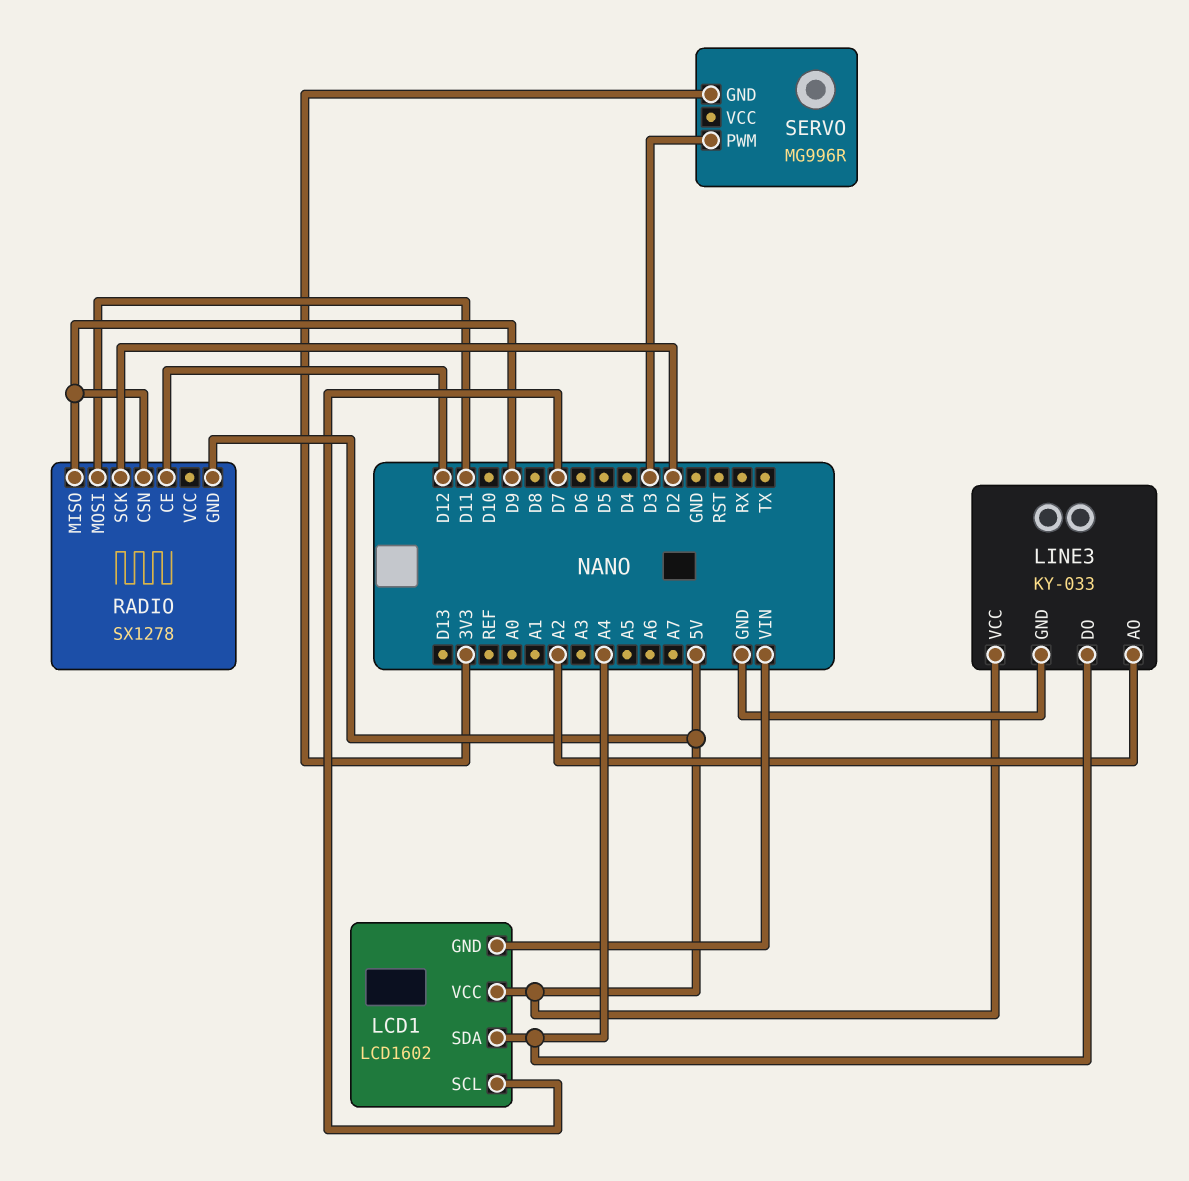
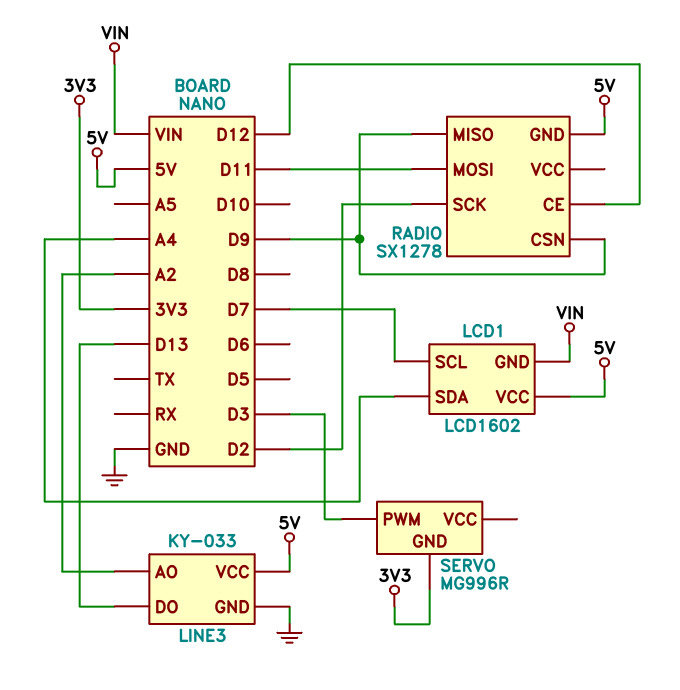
LINE3 pin DO: A4 -> D13

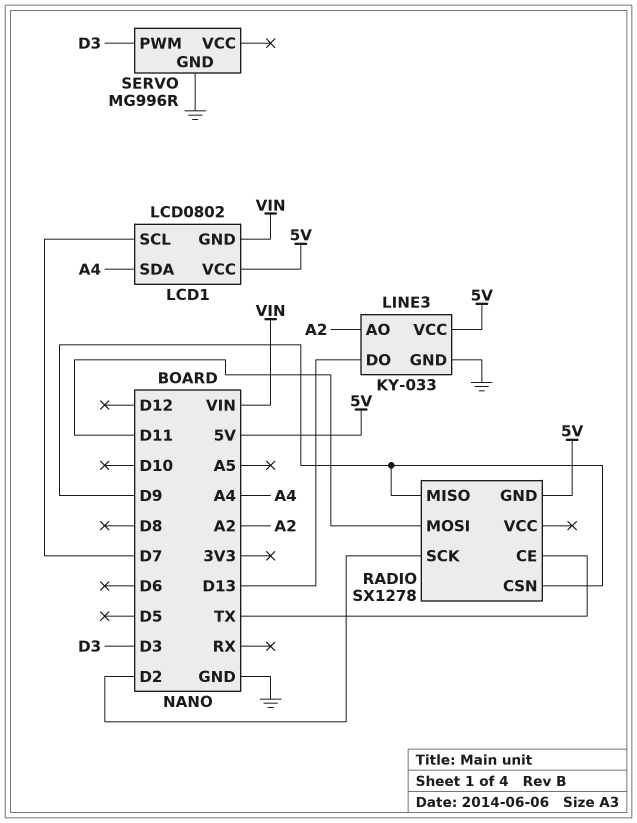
LCD1: LCD1602 -> LCD0802
RADIO pin CE: D12 -> TX
SERVO pin GND: 3V3 -> GND

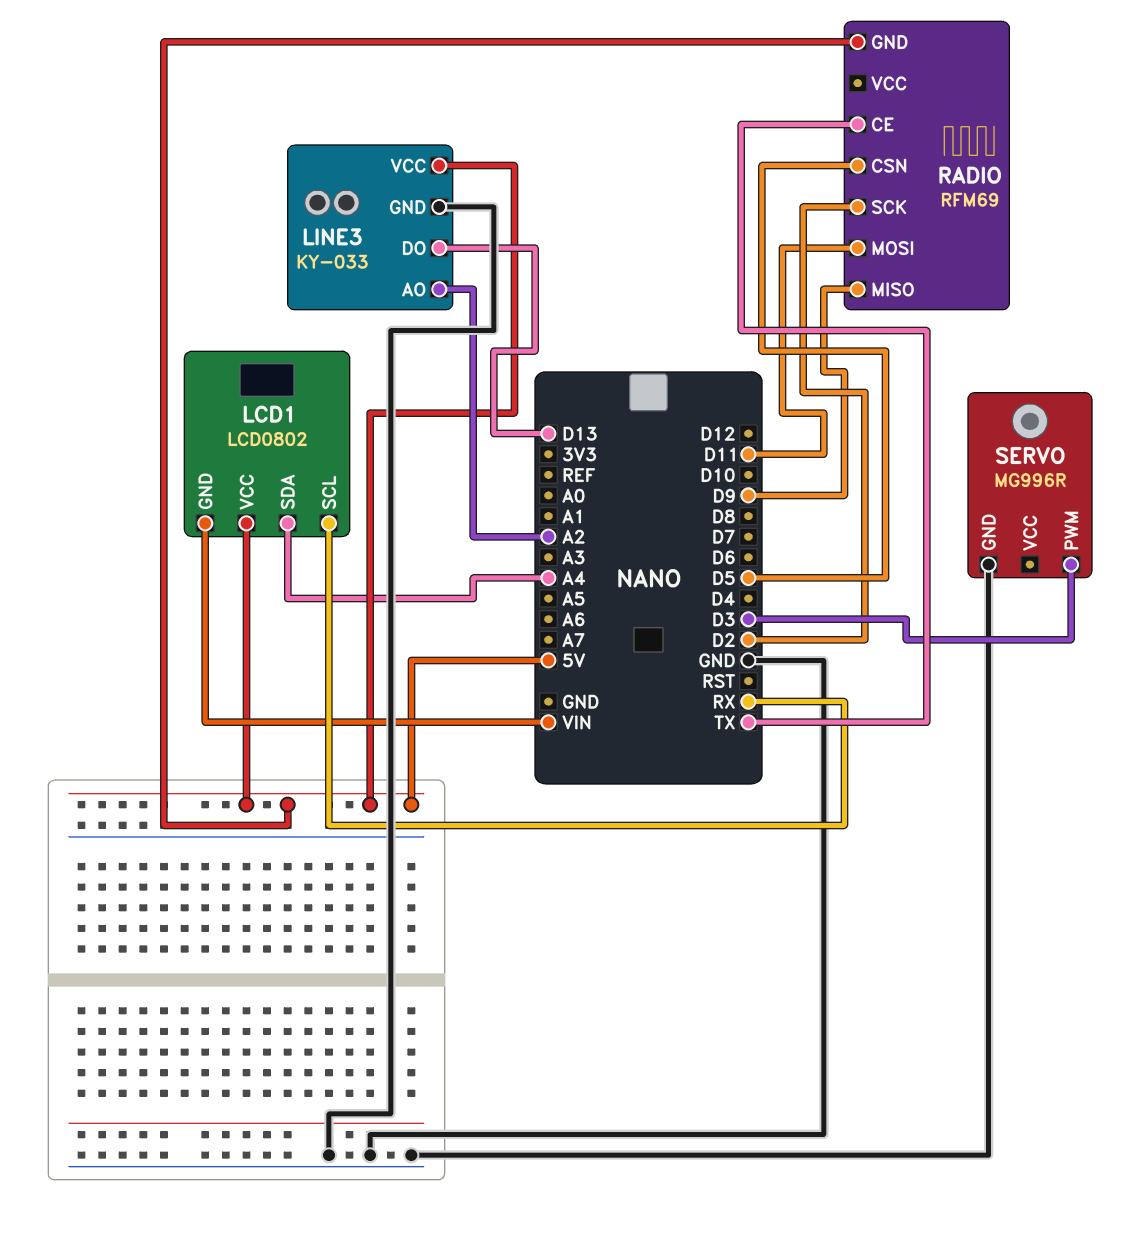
LCD1 pin SCL: D7 -> RX
RADIO: SX1278 -> RFM69
RADIO pin CSN: D9 -> D5

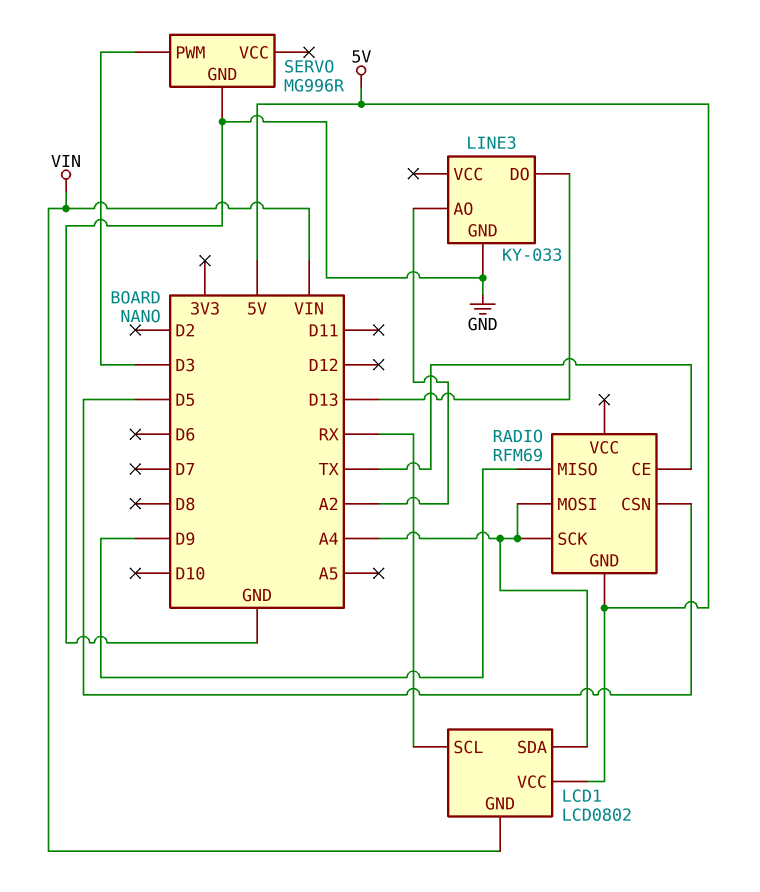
LINE3 pin VCC: 5V -> none
RADIO pin MOSI: D11 -> A4
RADIO pin SCK: D2 -> A4

